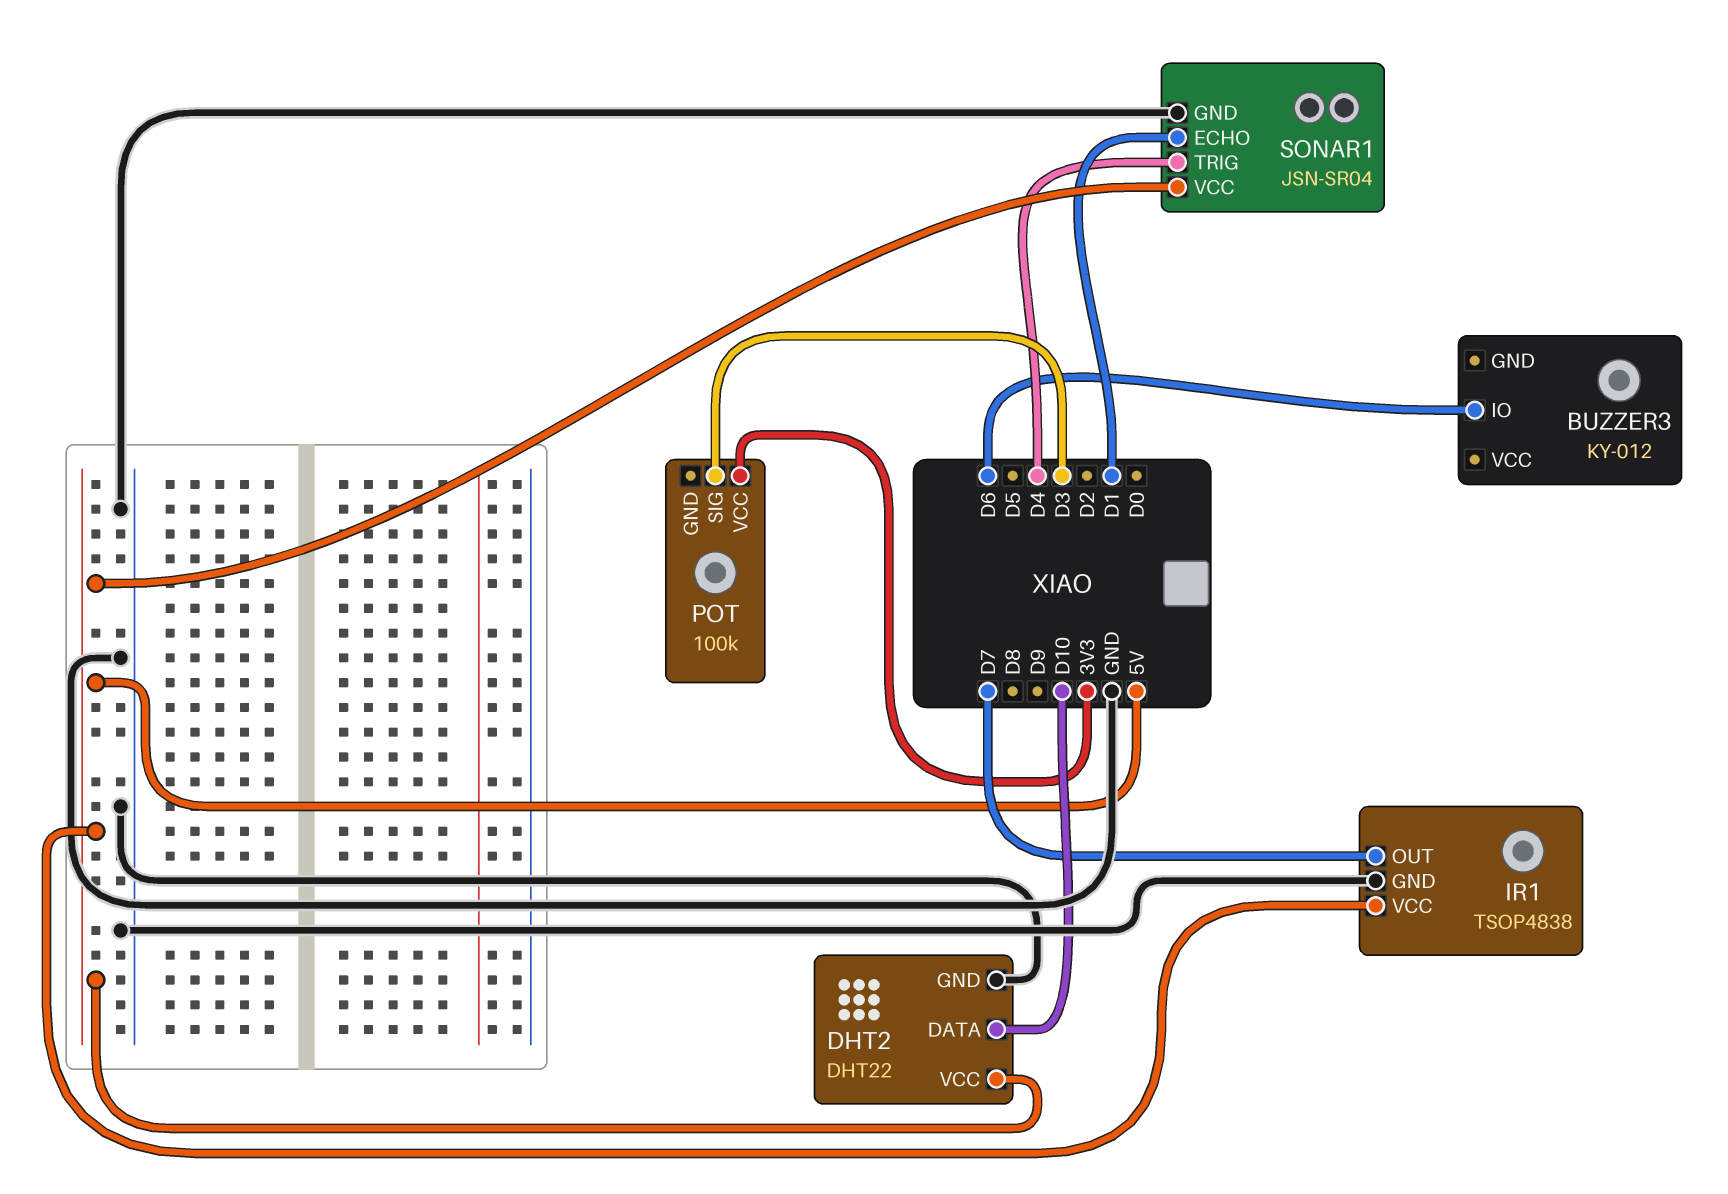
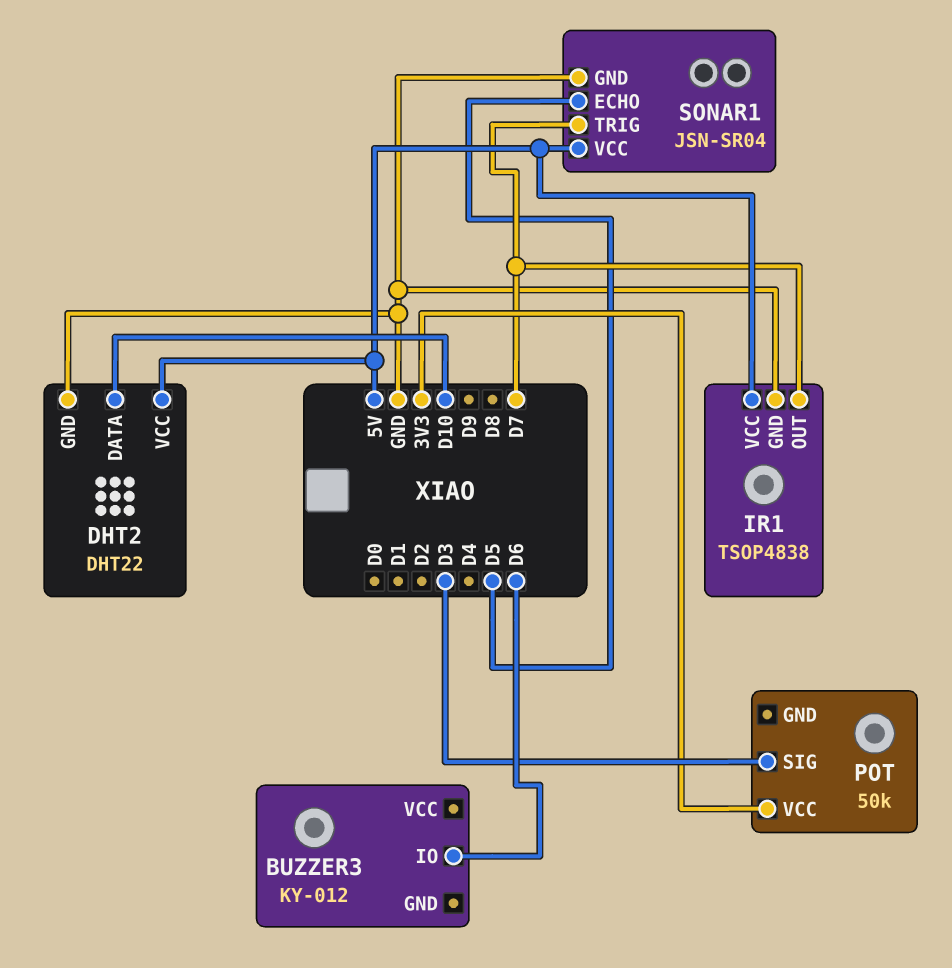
POT: 100k -> 50k
SONAR1 pin ECHO: D1 -> D5
SONAR1 pin TRIG: D4 -> D7

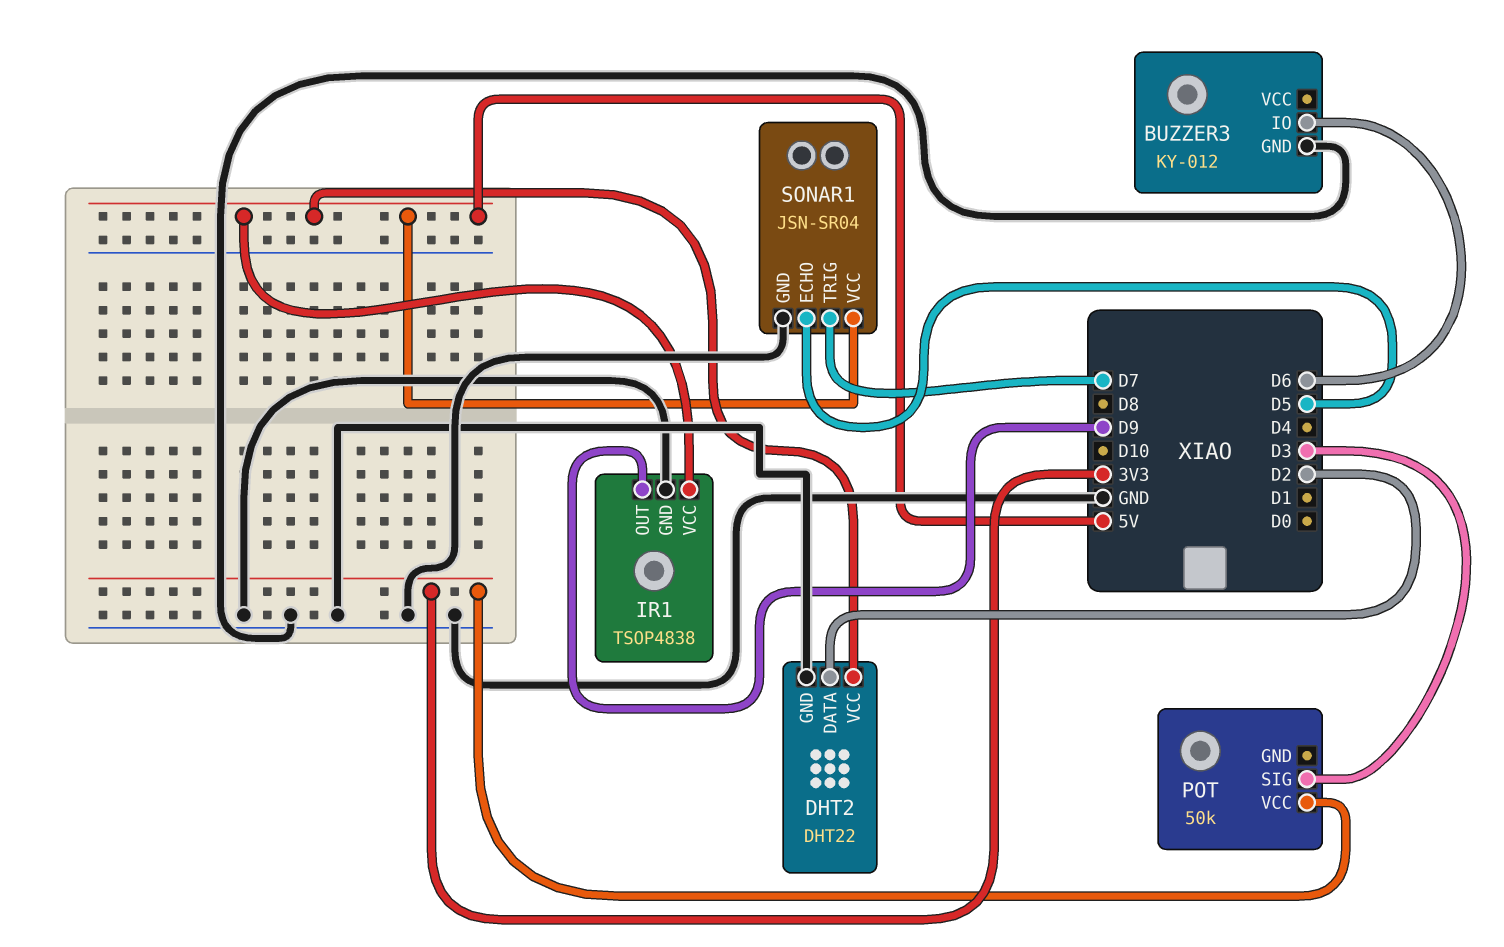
BUZZER3 pin GND: none -> GND
DHT2 pin DATA: D10 -> D2
IR1 pin OUT: D7 -> D9

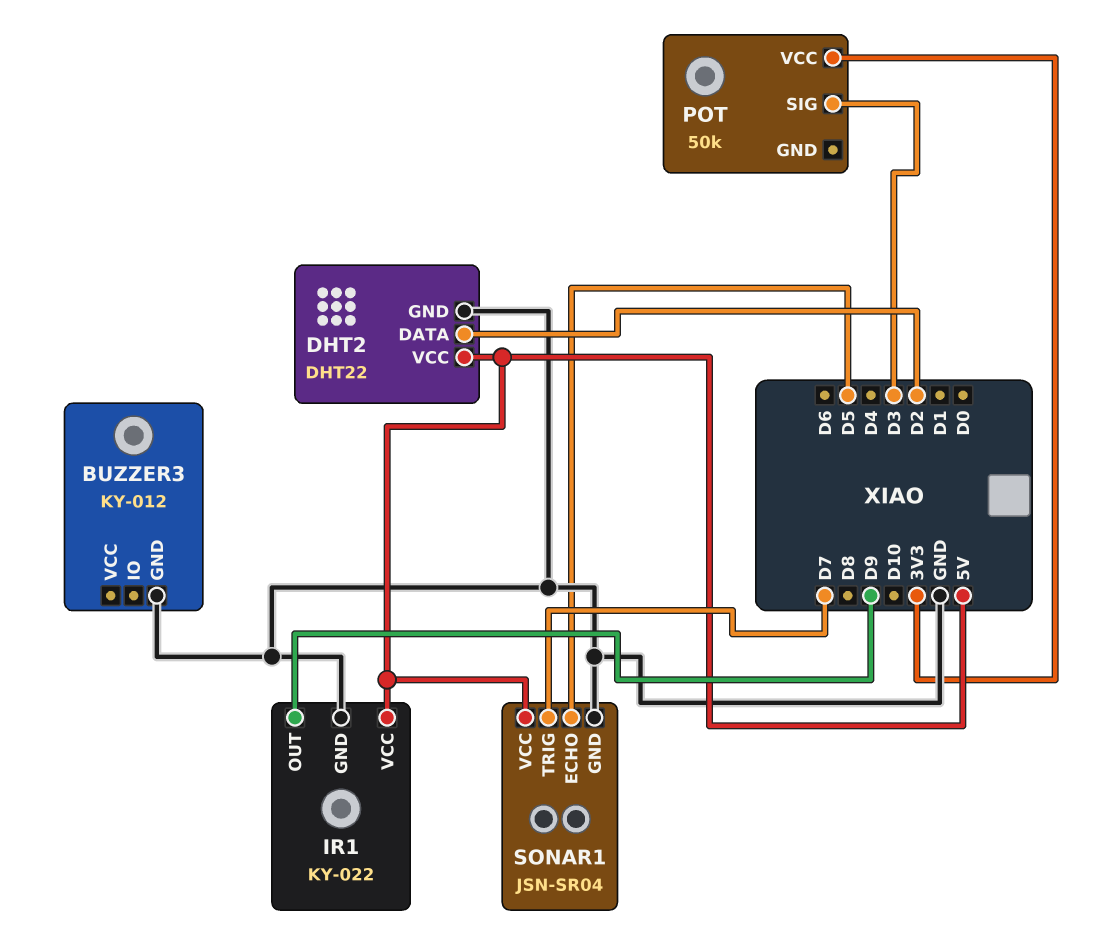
BUZZER3 pin IO: D6 -> none
IR1: TSOP4838 -> KY-022

